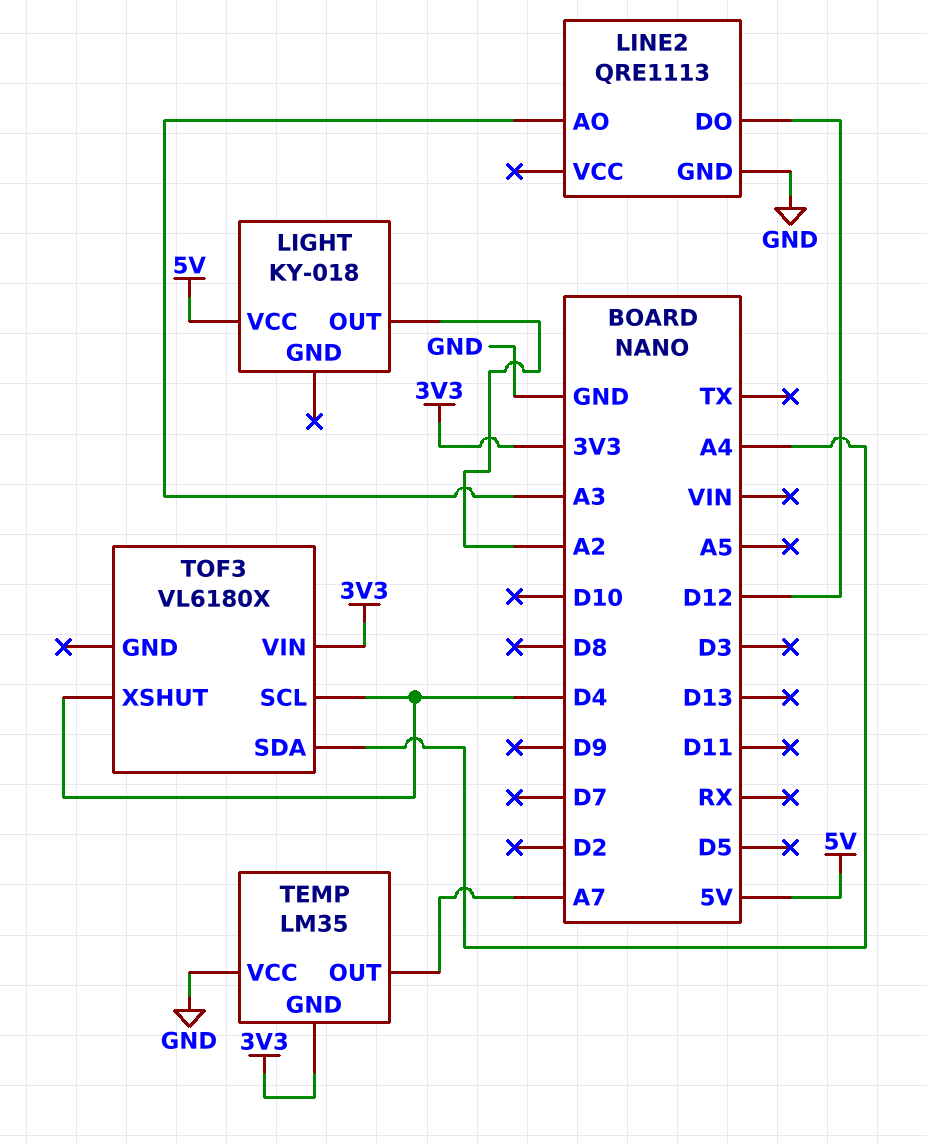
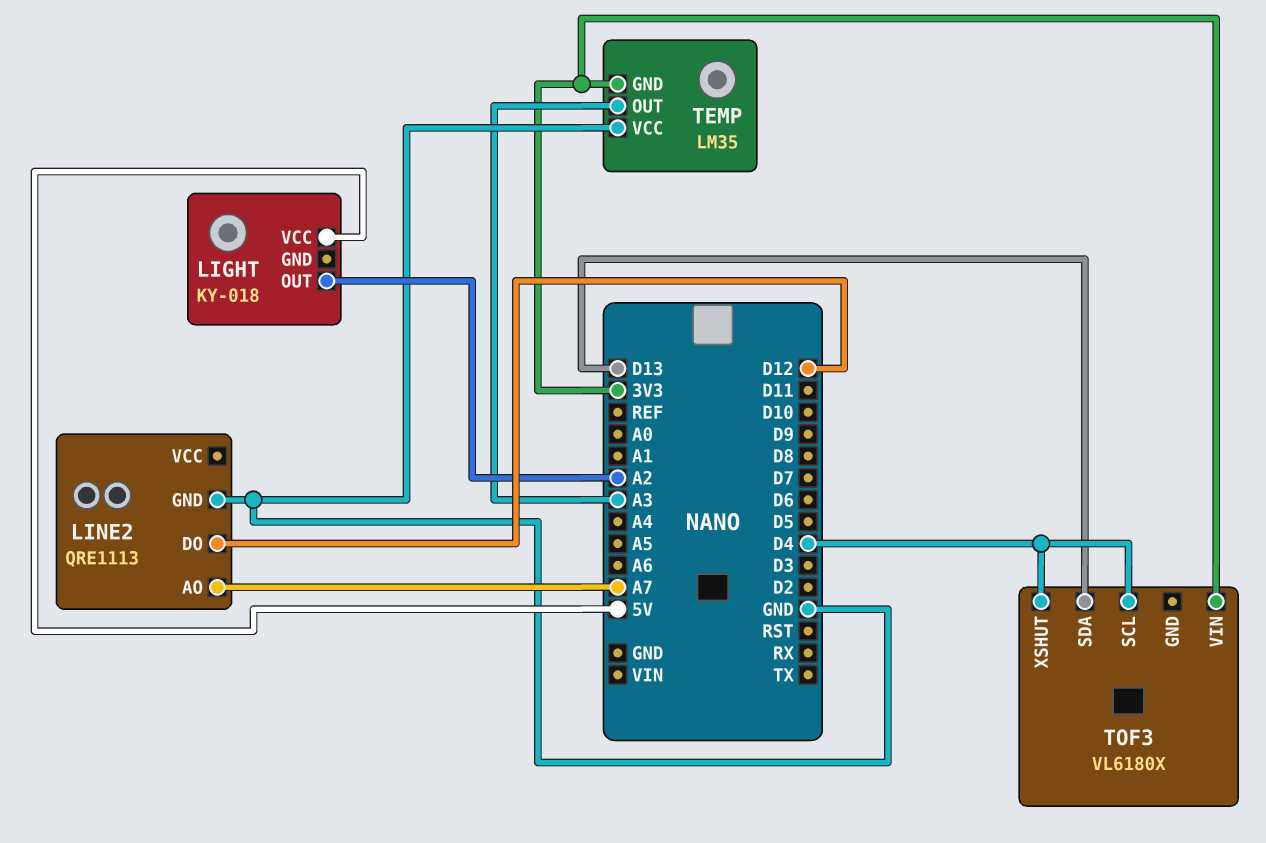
LINE2 pin AO: A3 -> A7
TEMP pin OUT: A7 -> A3
TOF3 pin SDA: A4 -> D13

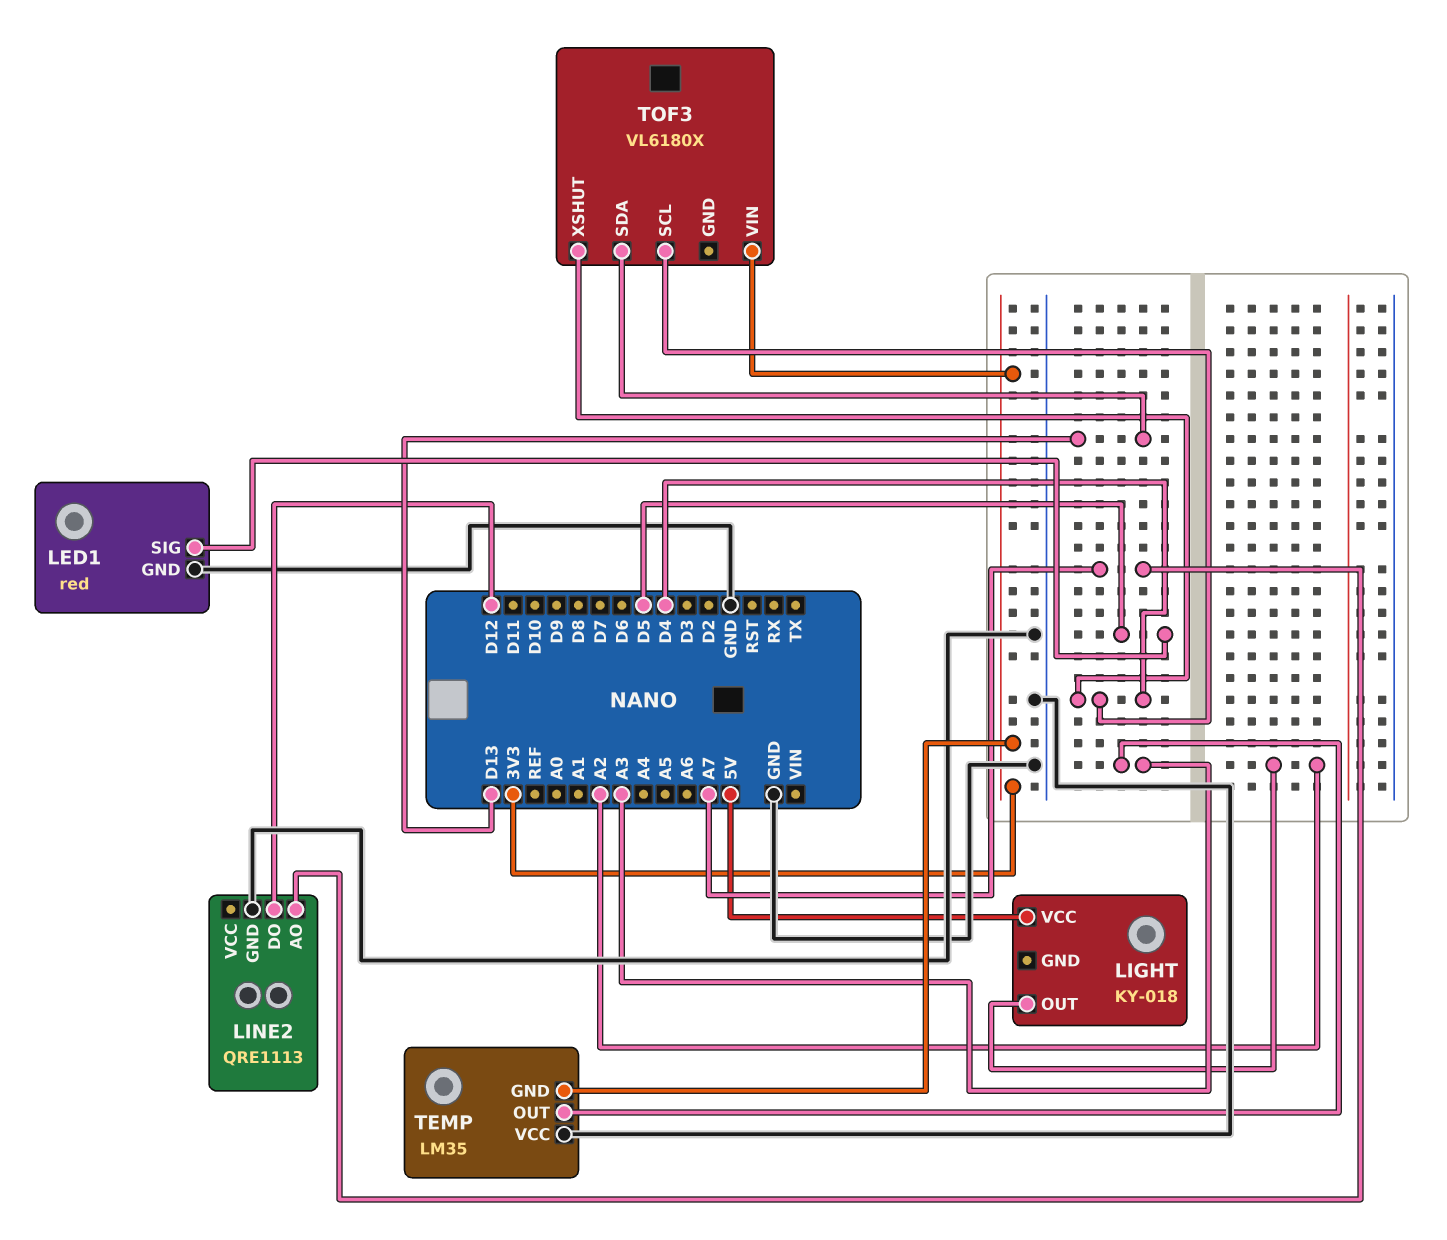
LED1: none -> red
LED1 pin GND: none -> GND
LED1 pin SIG: none -> D5

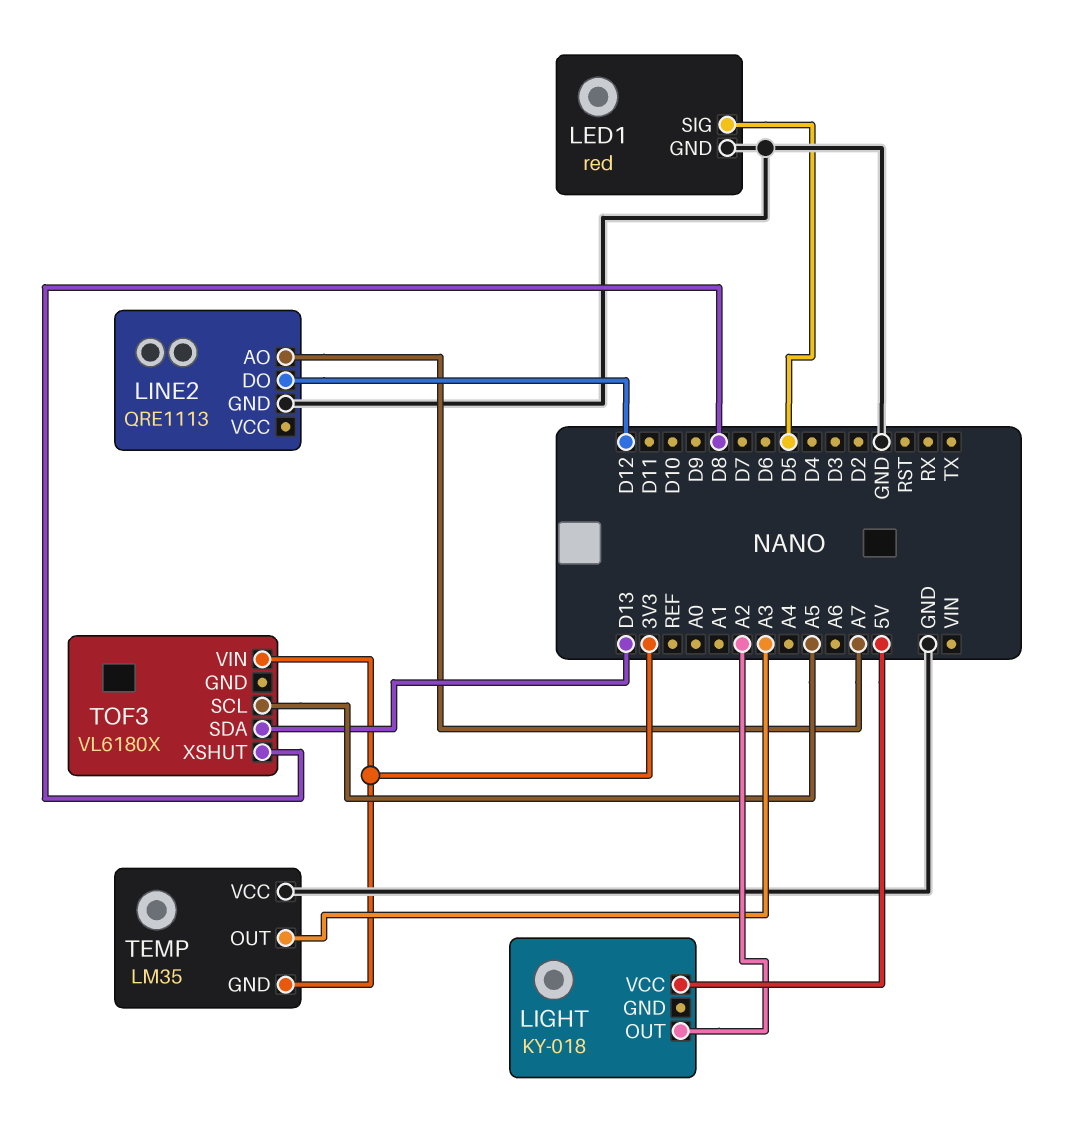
TOF3 pin SCL: D4 -> A5
TOF3 pin XSHUT: D4 -> D8

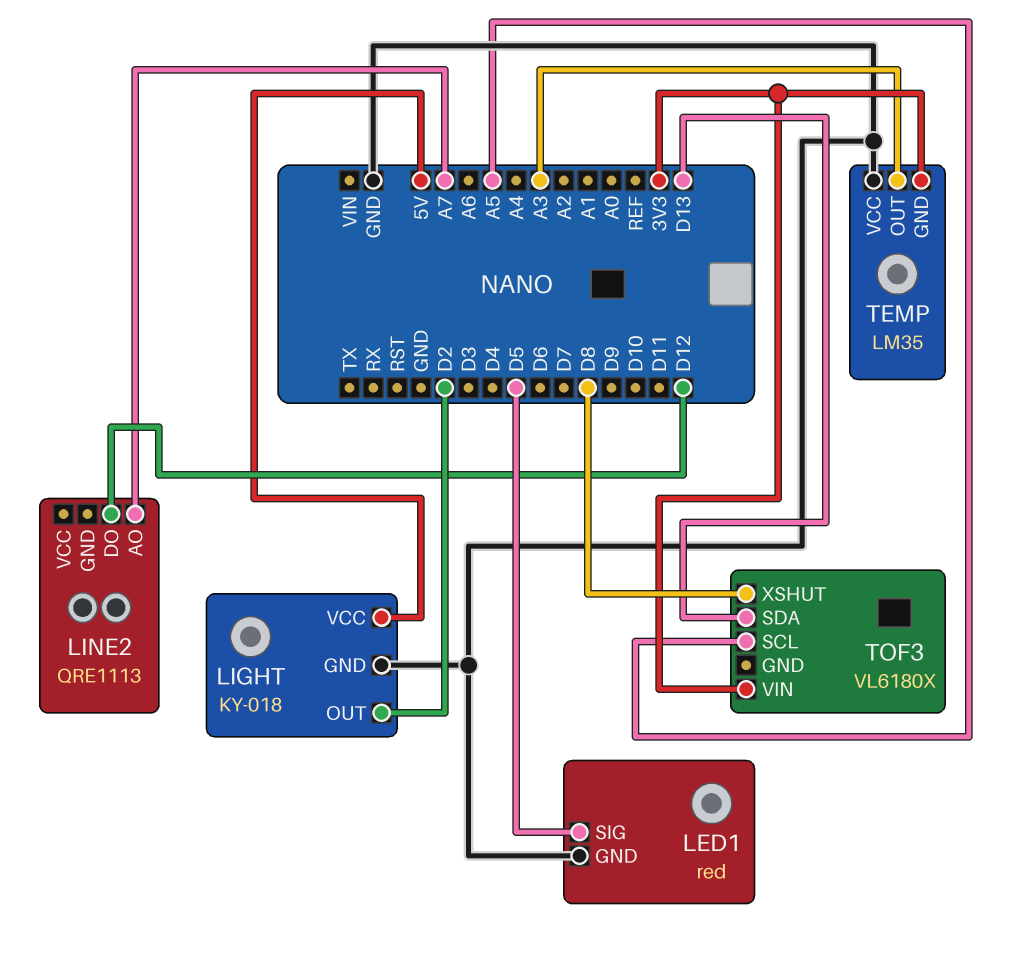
LIGHT pin GND: none -> GND
LIGHT pin OUT: A2 -> D2
LINE2 pin GND: GND -> none

